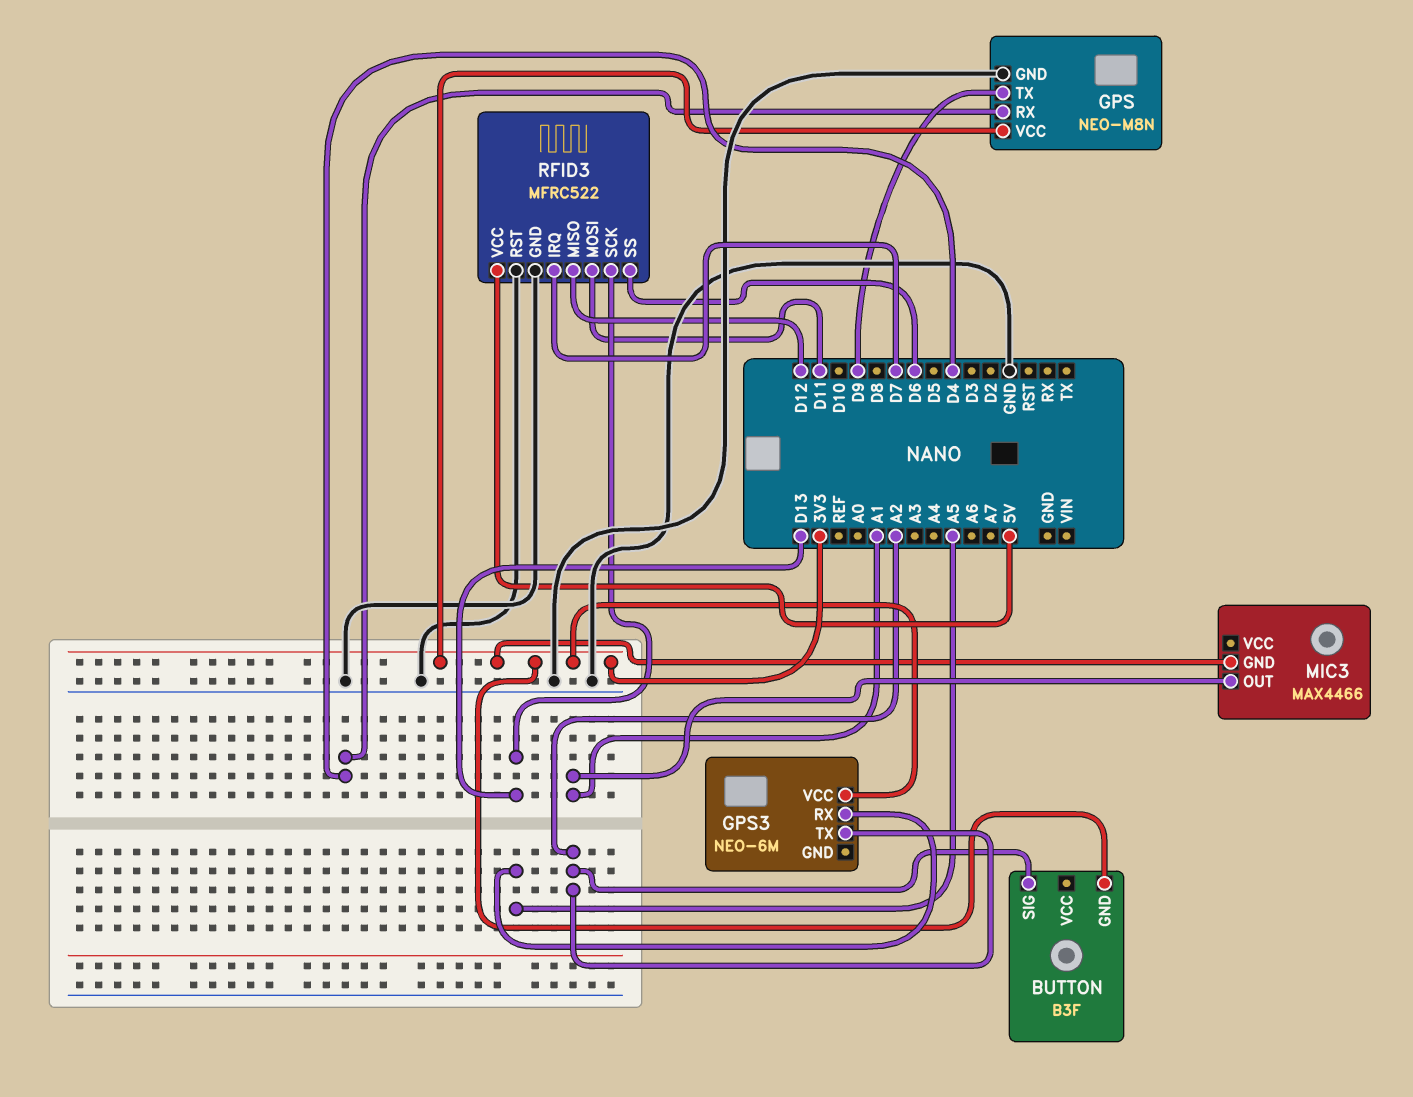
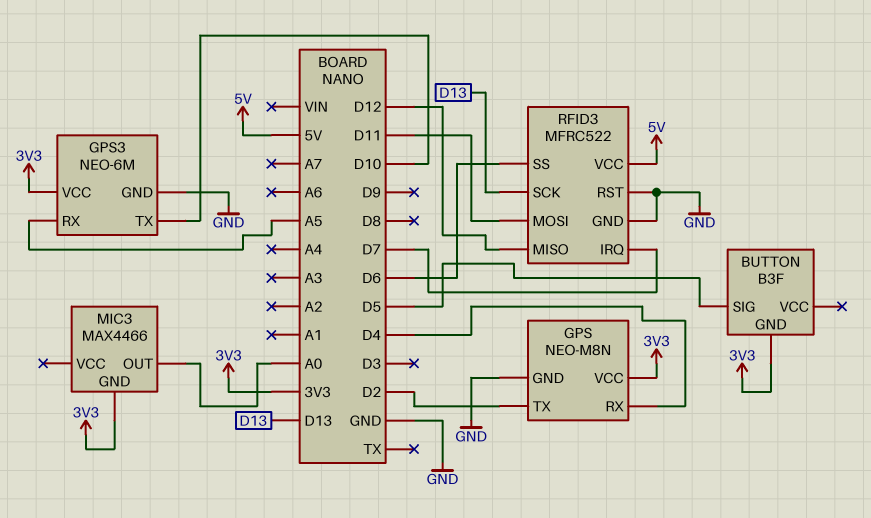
BUTTON pin SIG: A2 -> D5
GPS pin TX: D9 -> D2
GPS3 pin GND: none -> GND
GPS3 pin TX: A2 -> D10
MIC3 pin OUT: A1 -> A0

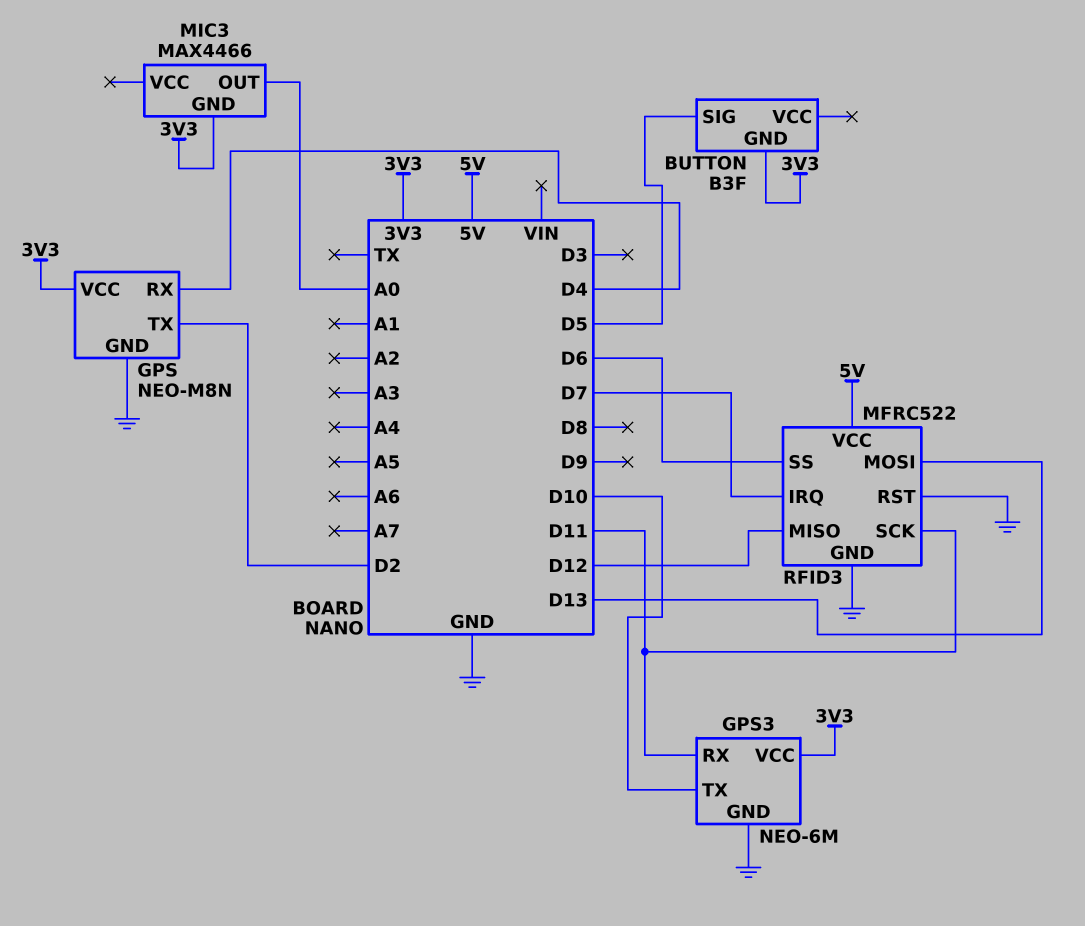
GPS3 pin RX: A5 -> D11
RFID3 pin MOSI: D11 -> D13
RFID3 pin SCK: D13 -> D11

